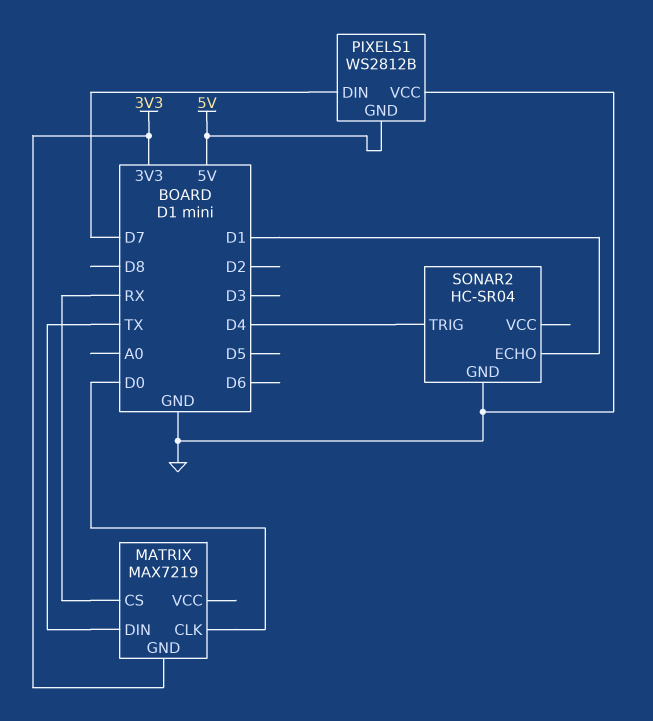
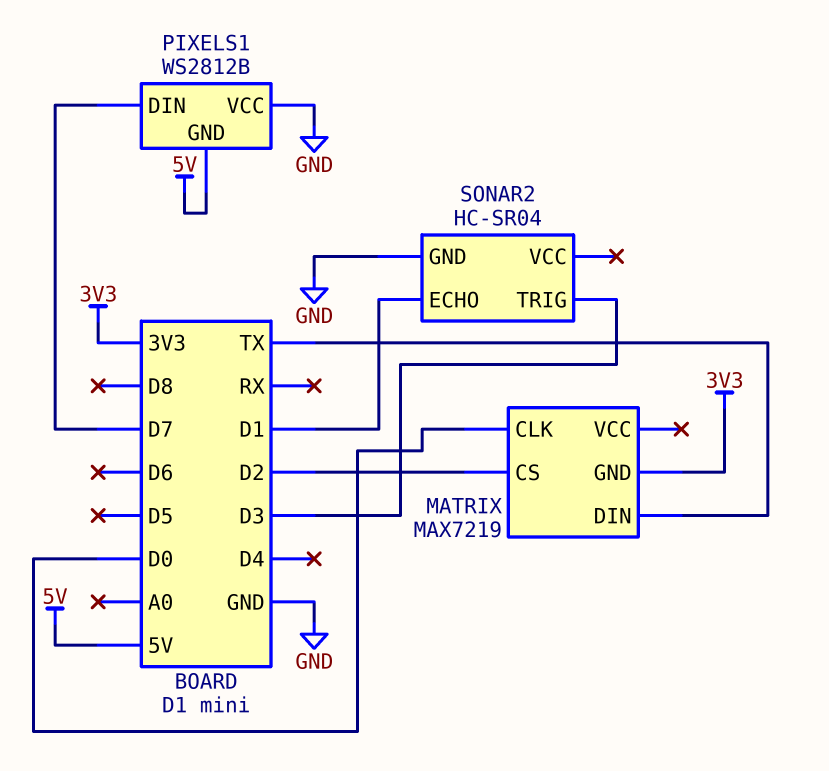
MATRIX pin CS: RX -> D2
SONAR2 pin TRIG: D4 -> D3

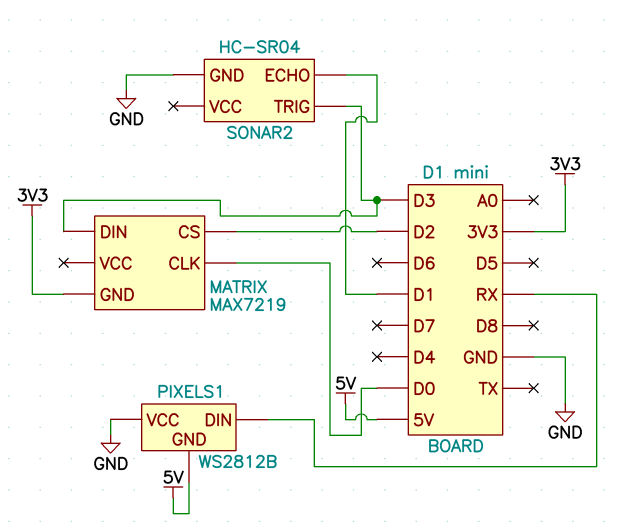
MATRIX pin DIN: TX -> D3
PIXELS1 pin DIN: D7 -> RX

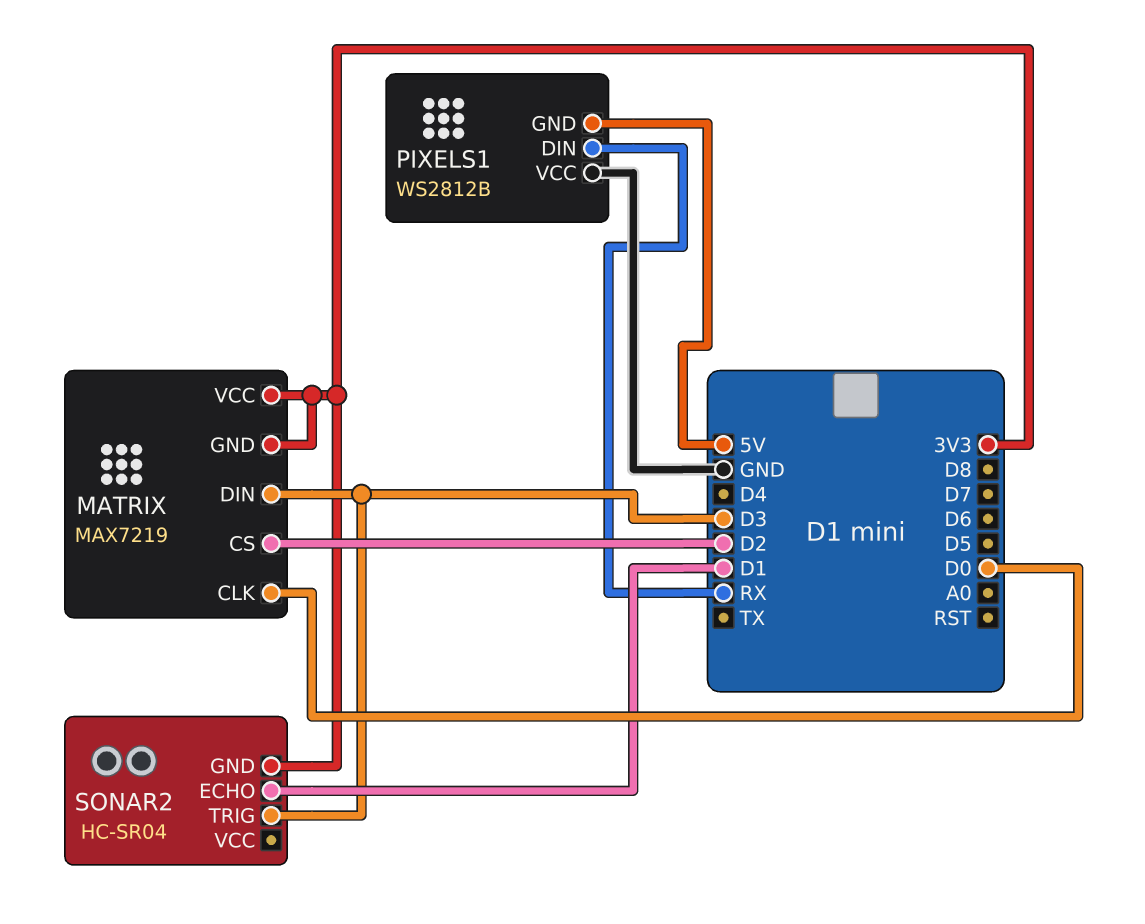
MATRIX pin VCC: none -> 3V3
SONAR2 pin GND: GND -> 3V3

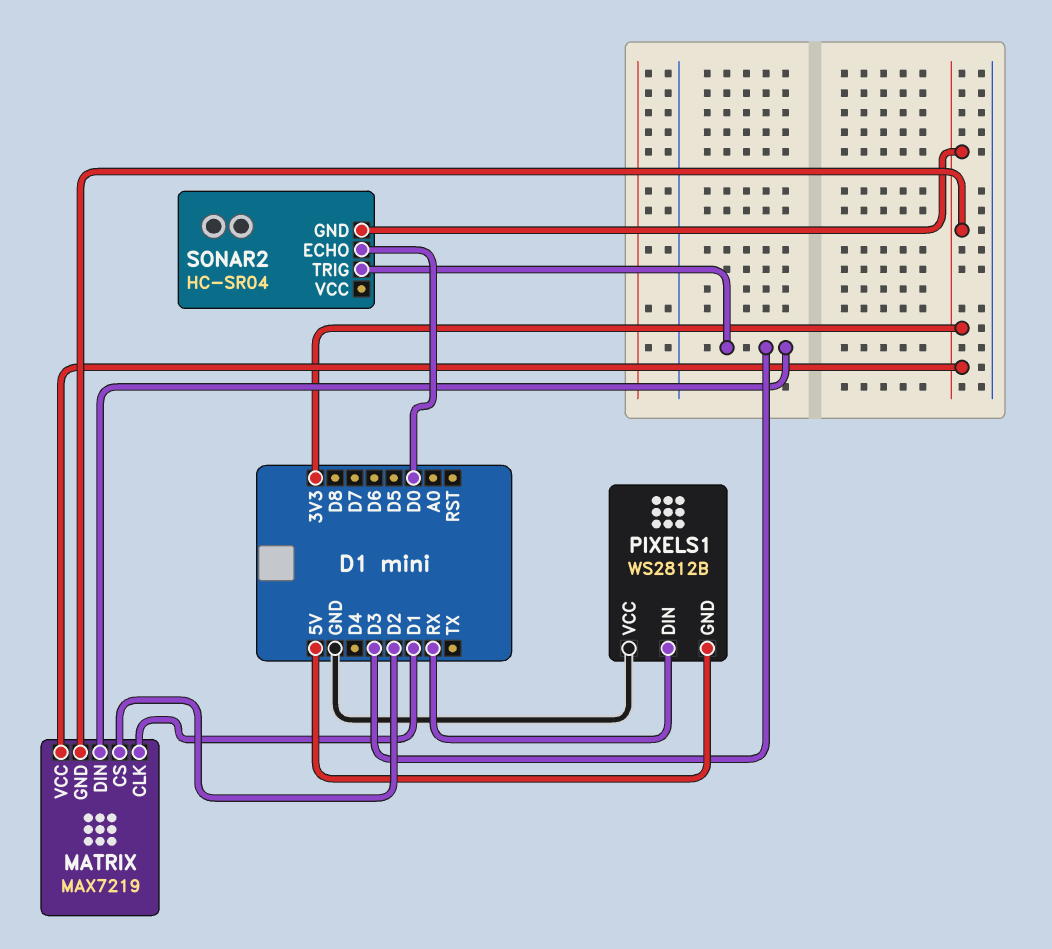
MATRIX pin CLK: D0 -> D1
SONAR2 pin ECHO: D1 -> D0

